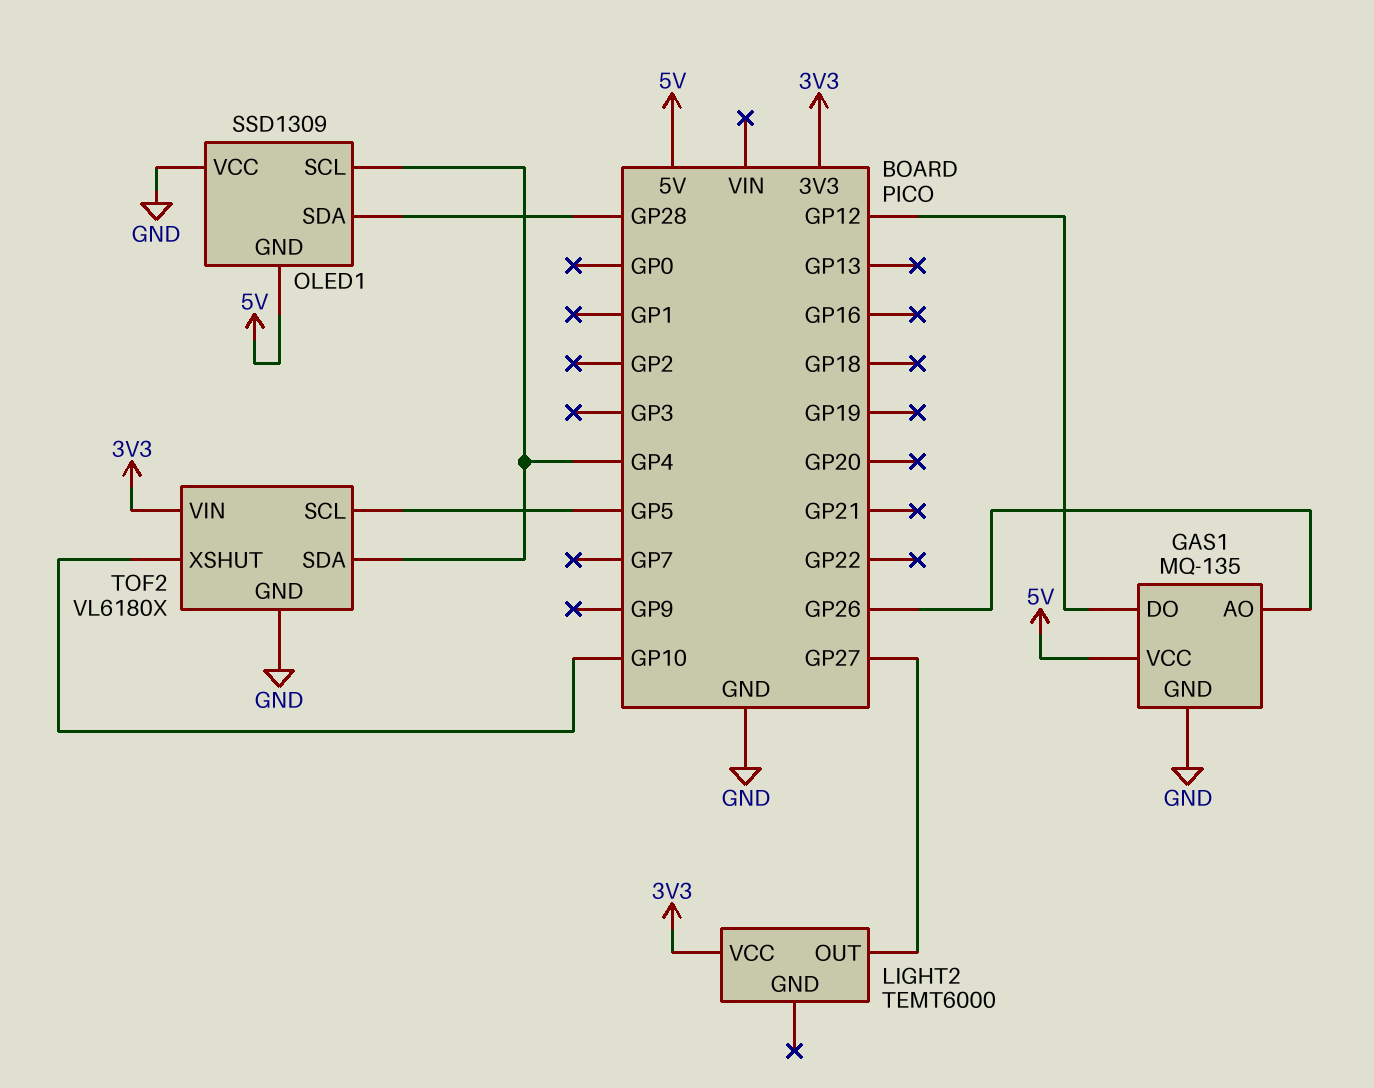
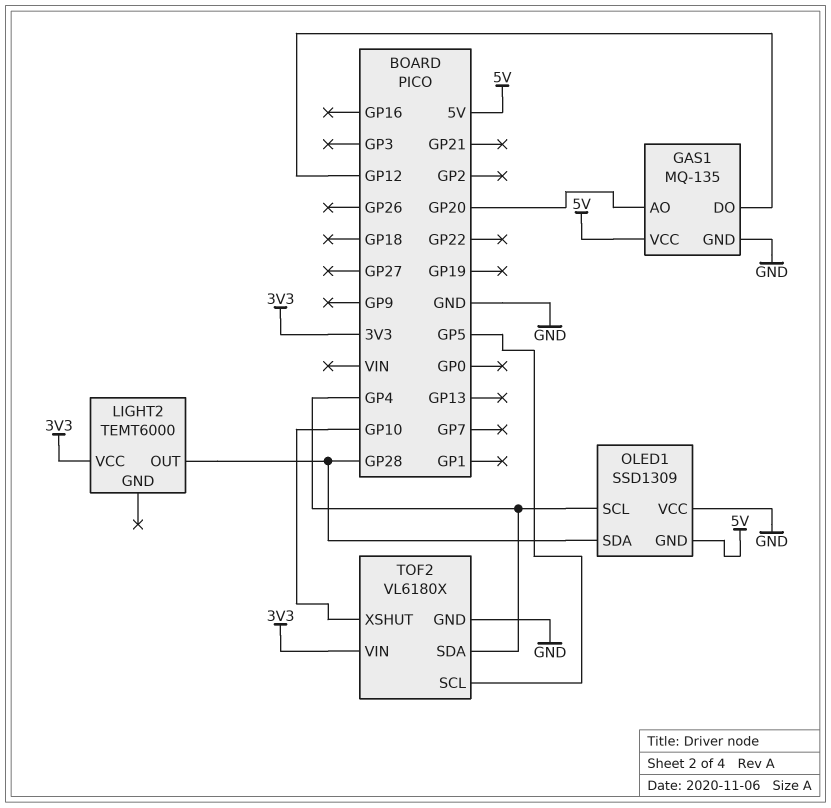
GAS1 pin AO: GP26 -> GP20
LIGHT2 pin OUT: GP27 -> GP28

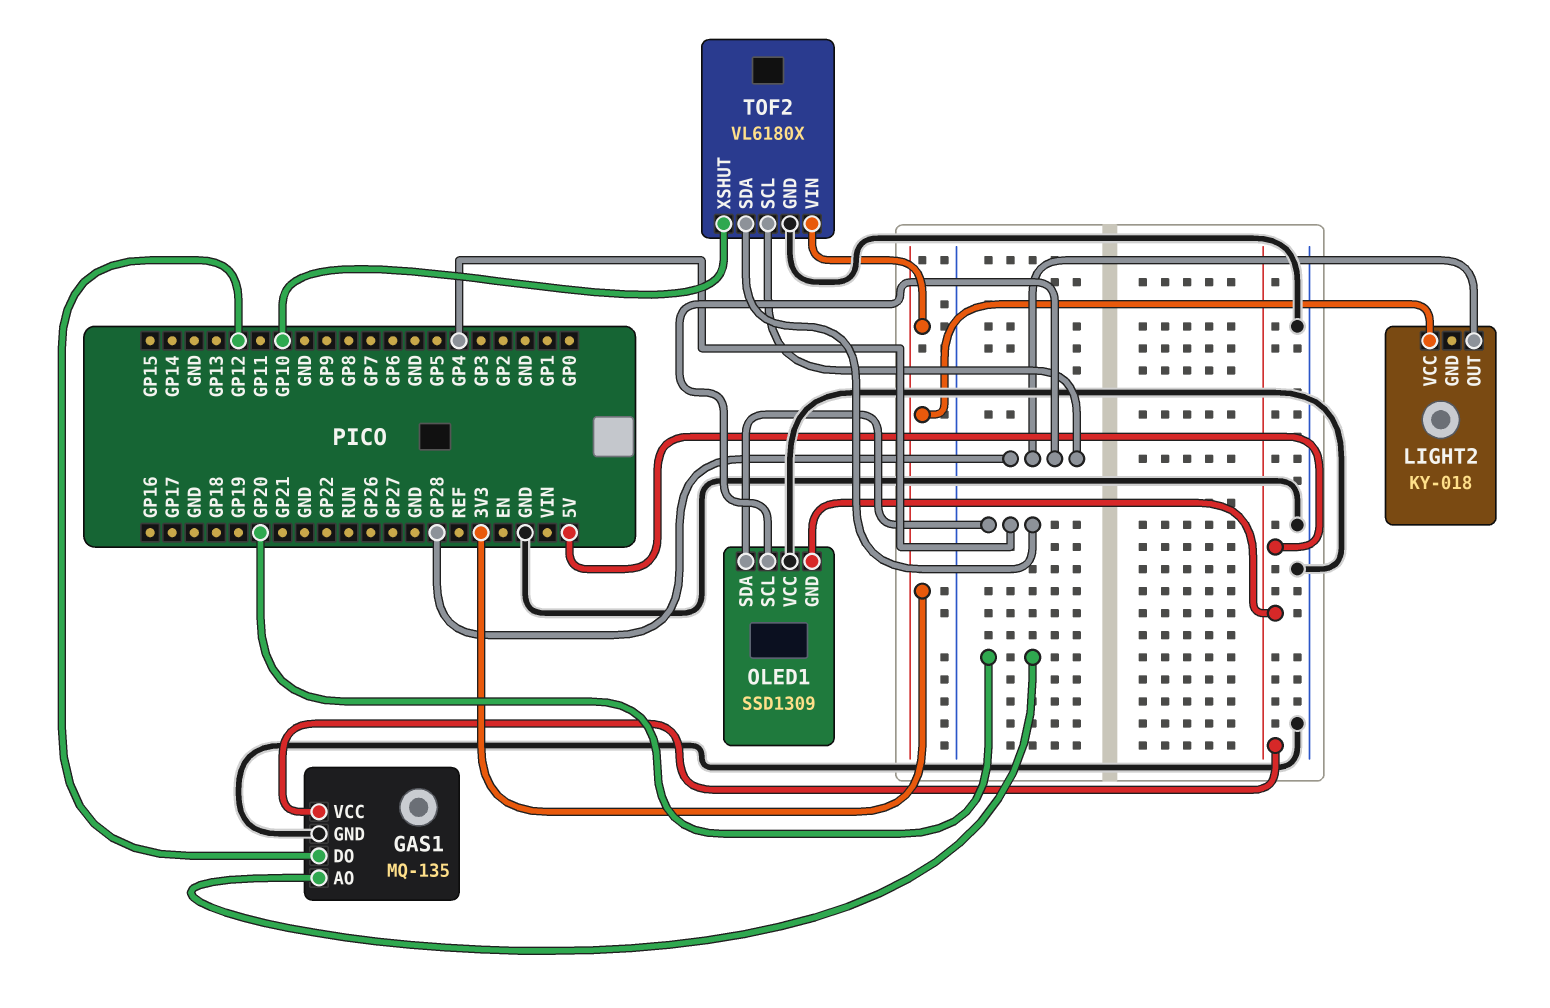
LIGHT2: TEMT6000 -> KY-018
OLED1 pin SCL: GP4 -> GP28
OLED1 pin SDA: GP28 -> GP4
TOF2 pin SCL: GP5 -> GP28

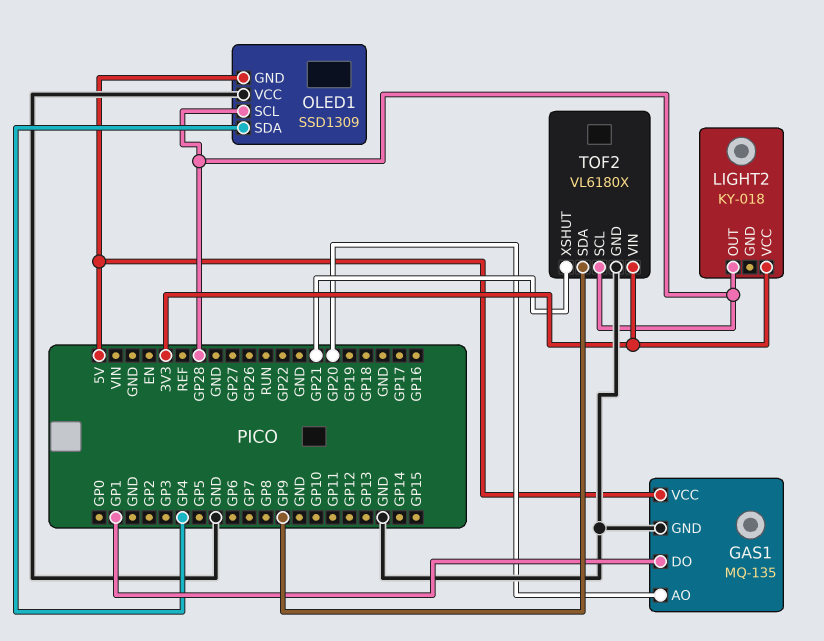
GAS1 pin DO: GP12 -> GP1
TOF2 pin SDA: GP4 -> GP9
TOF2 pin XSHUT: GP10 -> GP21

